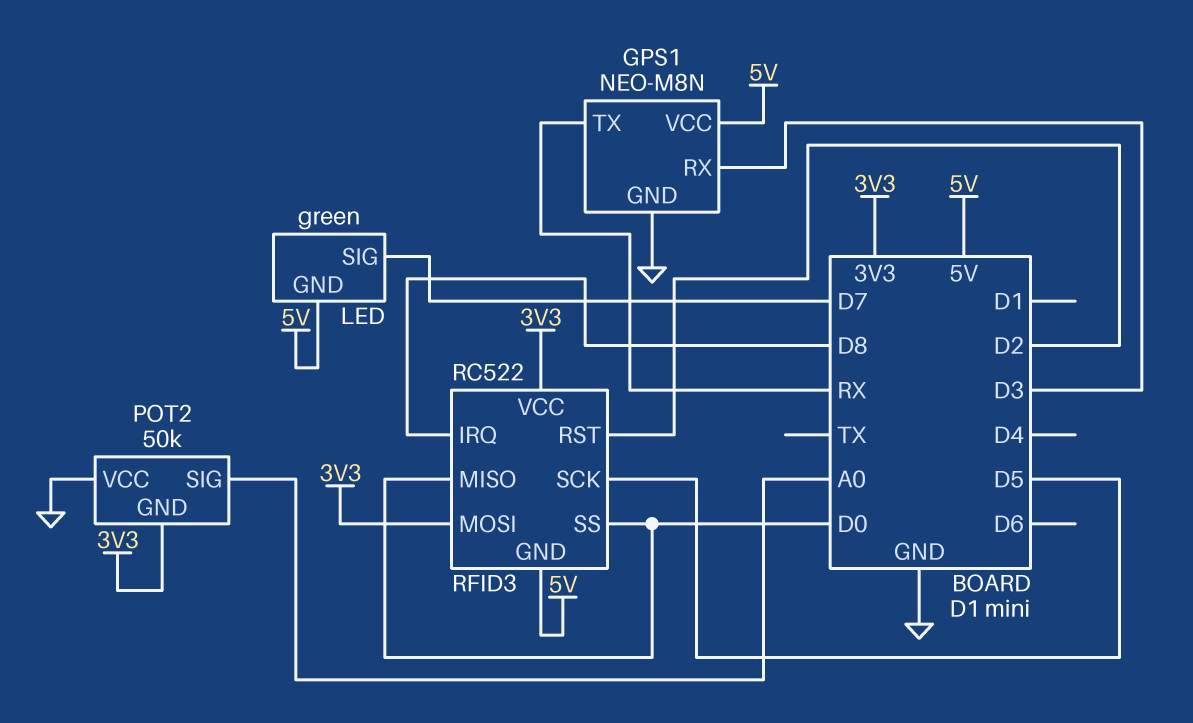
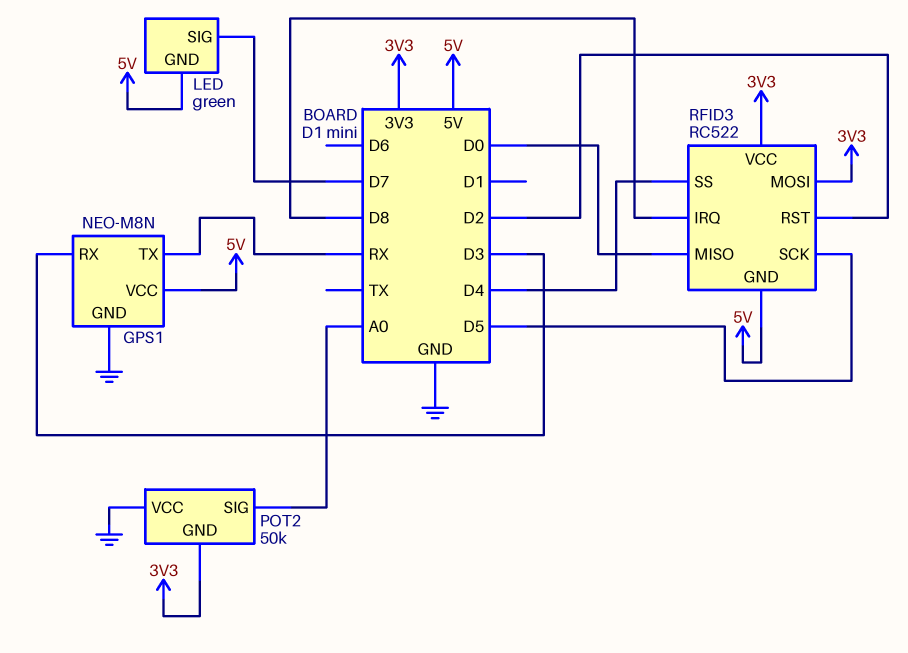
RFID3 pin SS: D0 -> D4

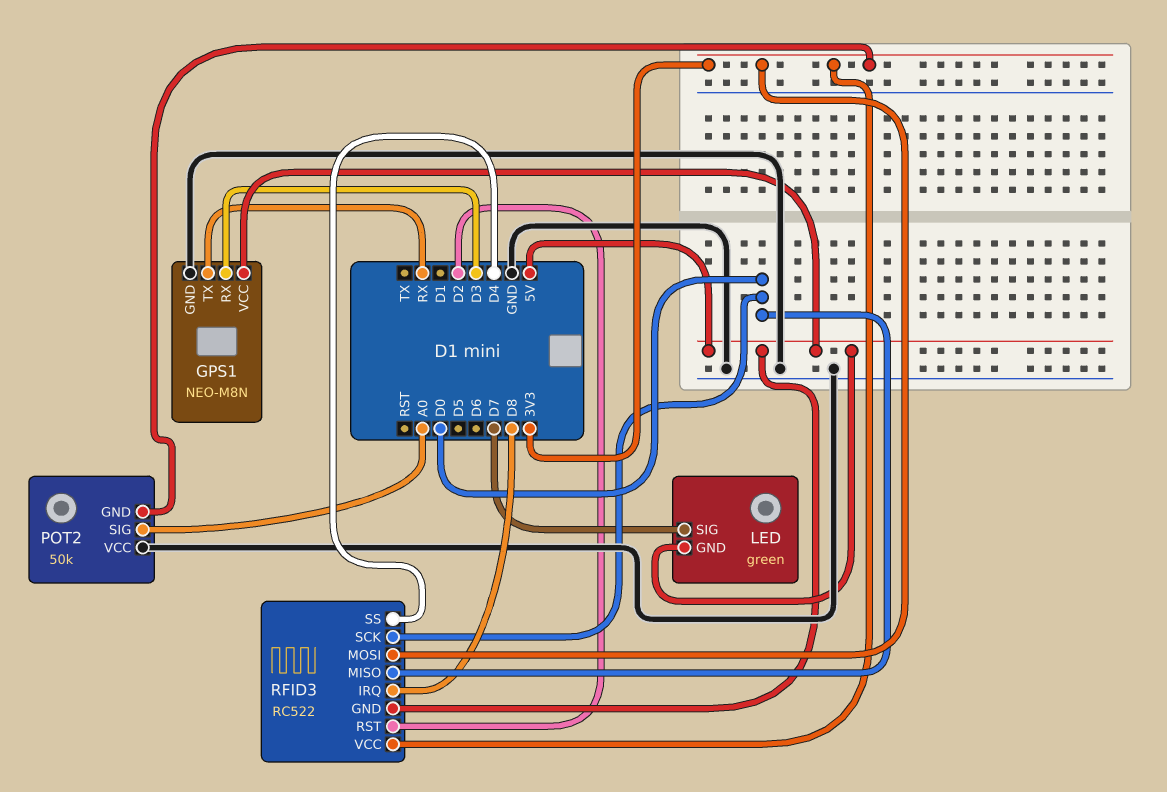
RFID3 pin SCK: D5 -> D0

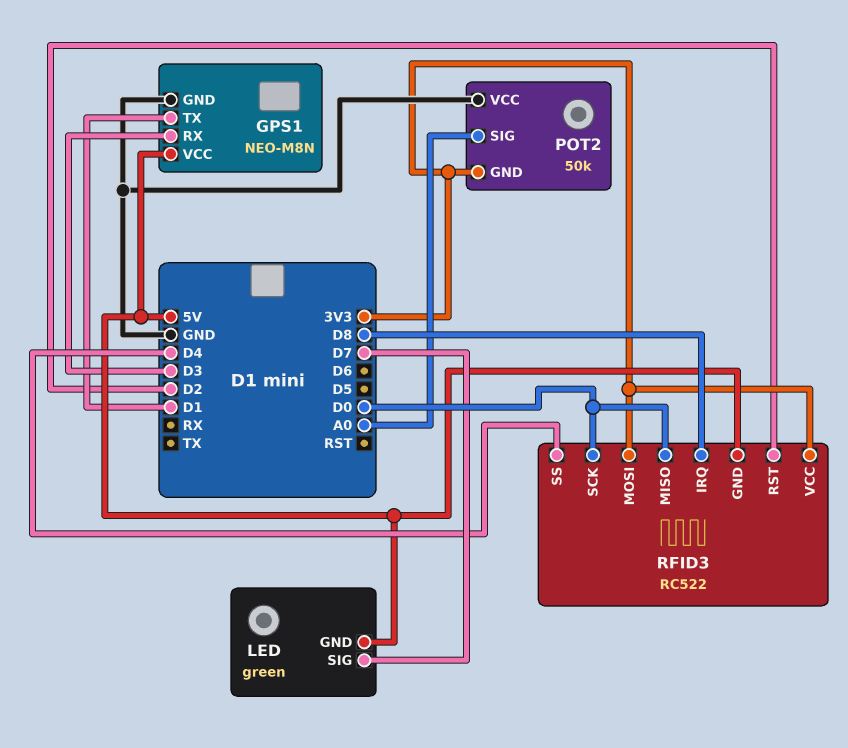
GPS1 pin TX: RX -> D1

